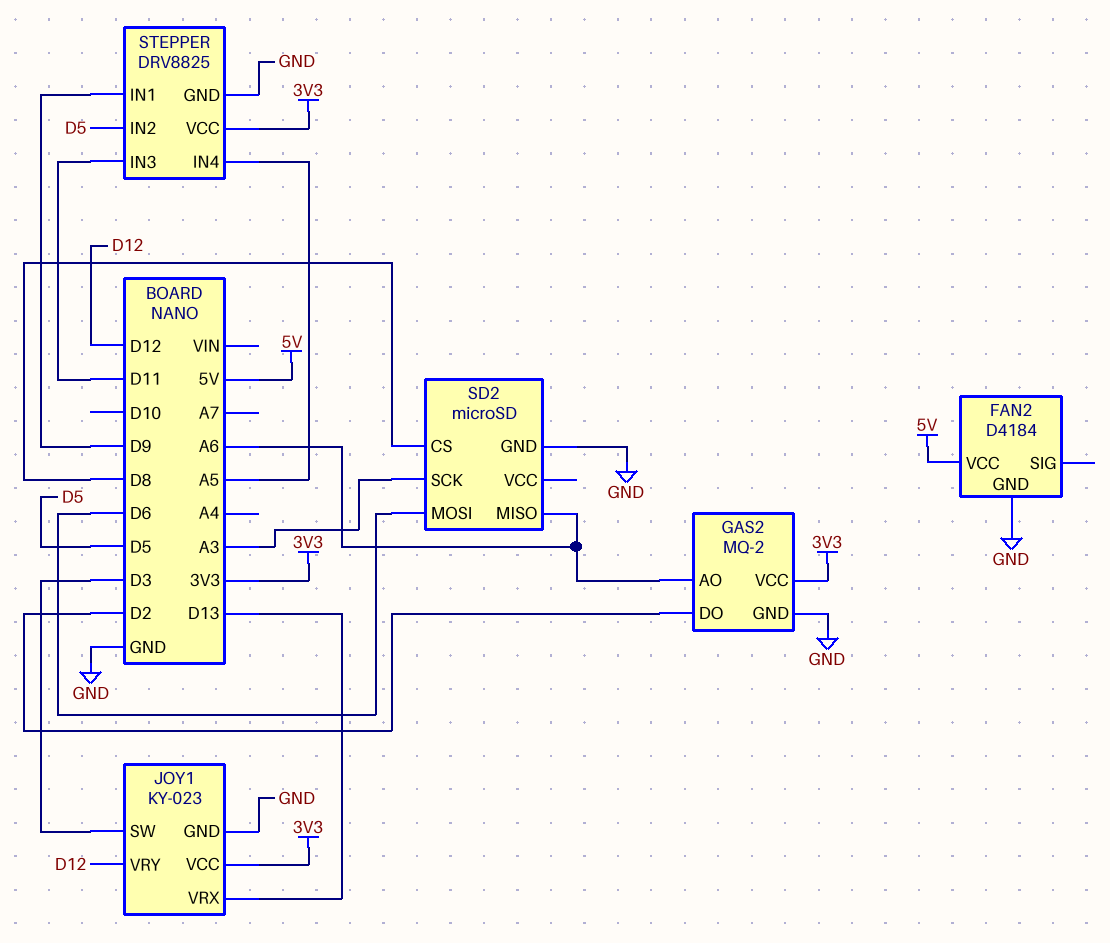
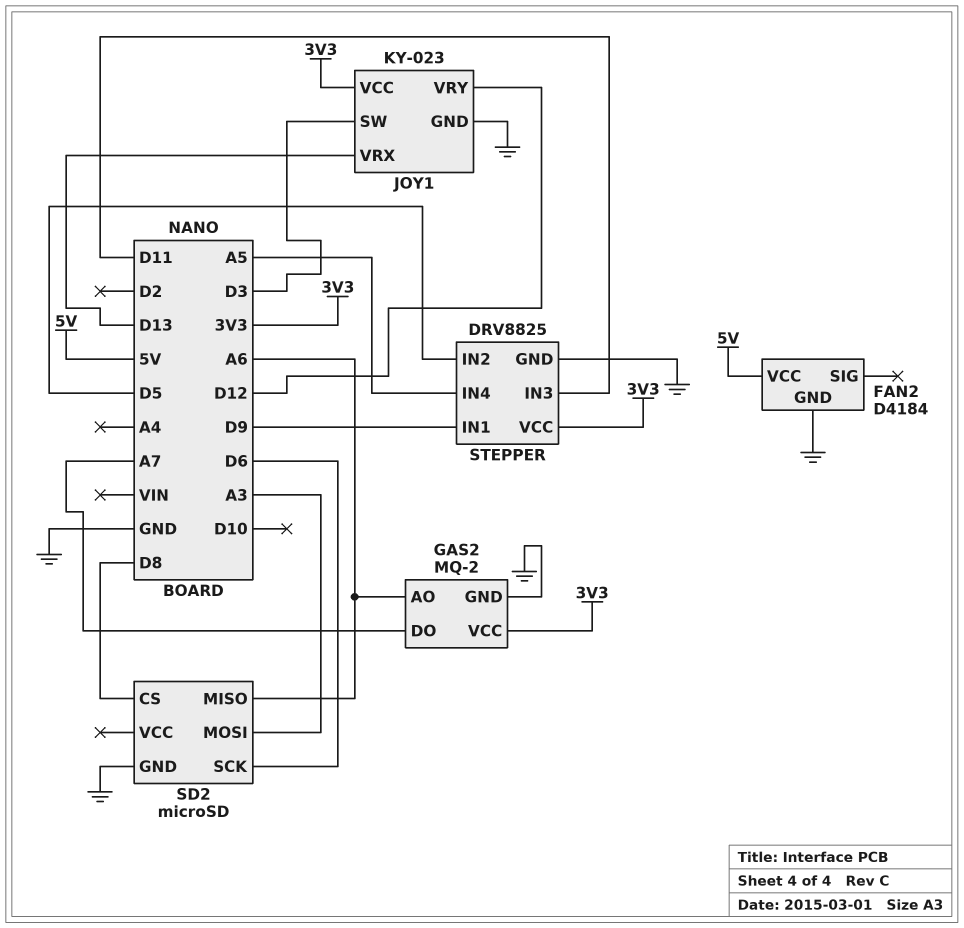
GAS2 pin DO: D2 -> A7
SD2 pin MOSI: D6 -> A3
SD2 pin SCK: A3 -> D6

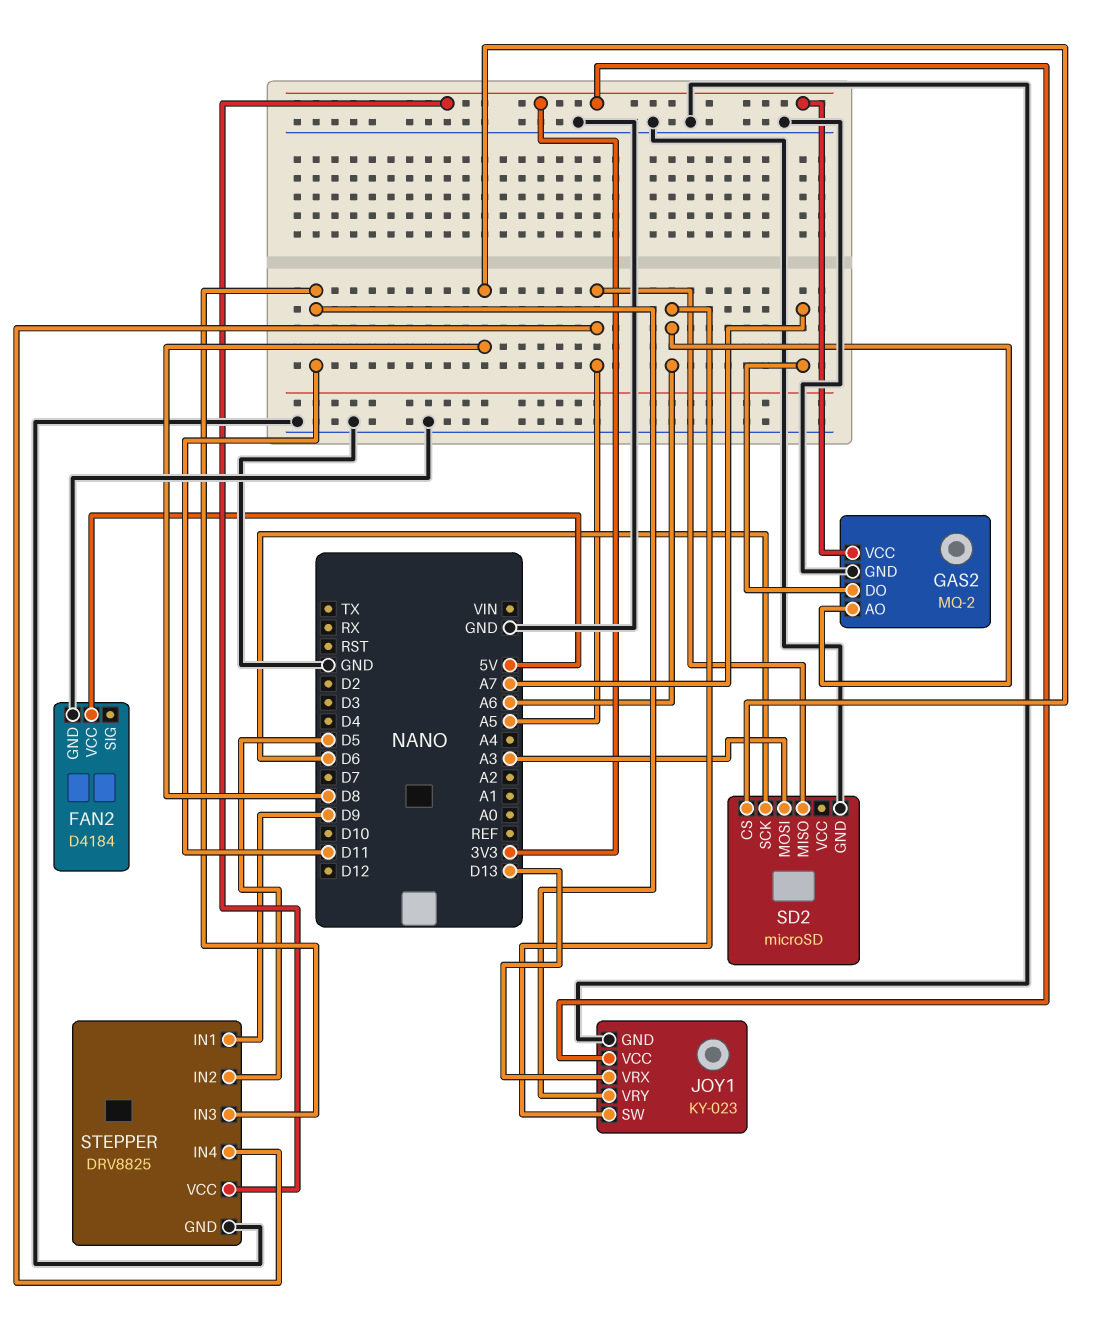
JOY1 pin SW: D3 -> A6
JOY1 pin VRY: D12 -> D11
SD2 pin MISO: A6 -> A5

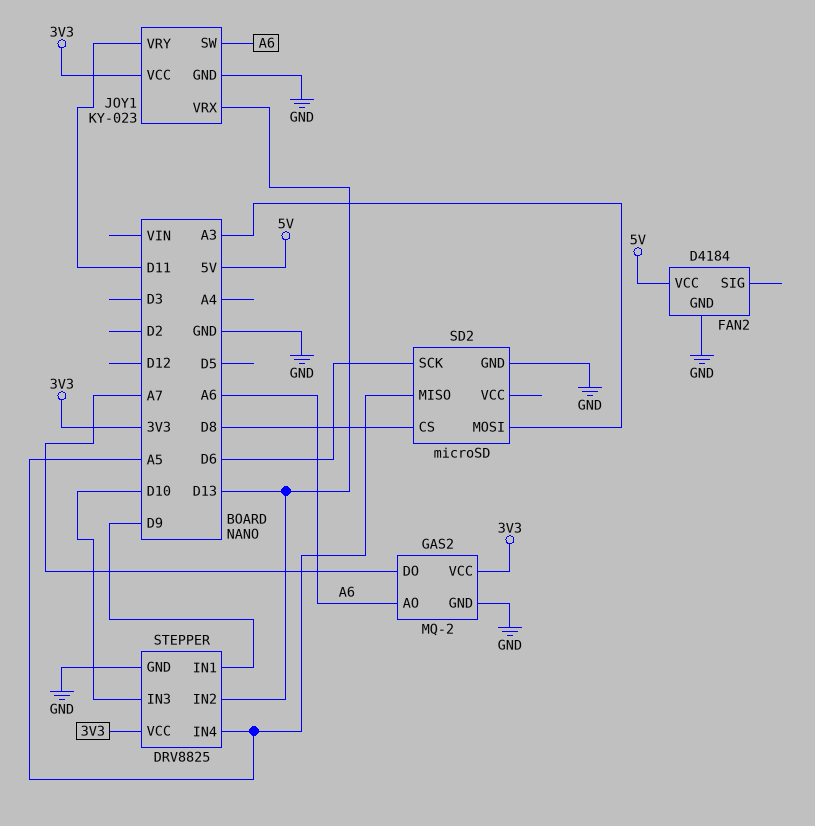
STEPPER pin IN2: D5 -> D13
STEPPER pin IN3: D11 -> D10

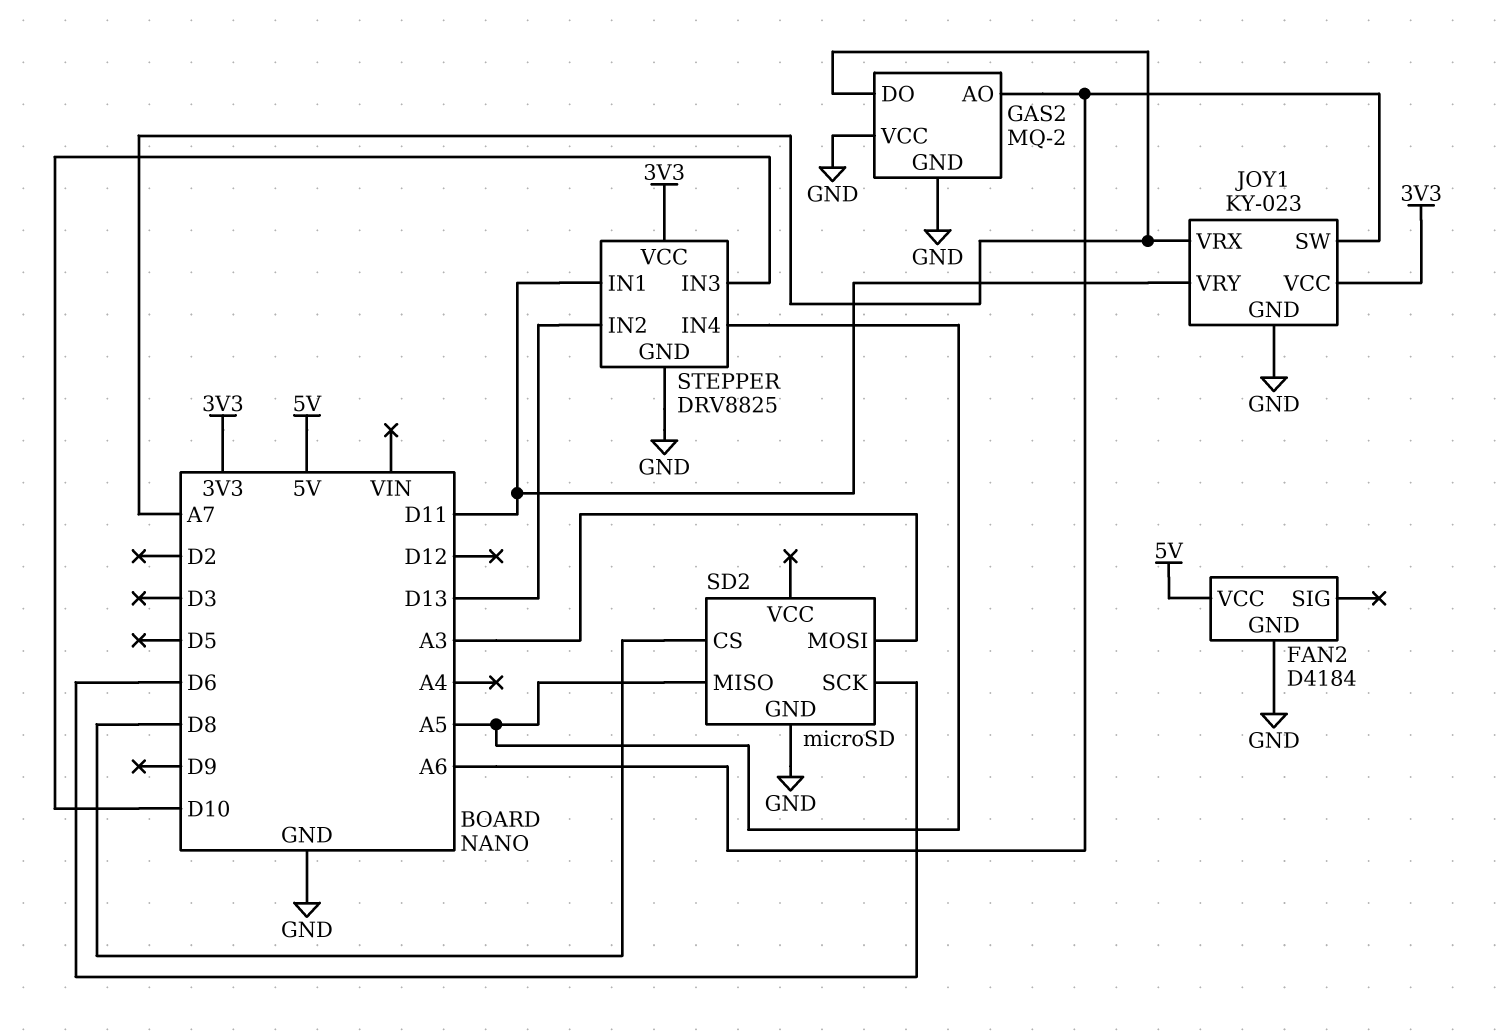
GAS2 pin VCC: 3V3 -> GND
JOY1 pin VRX: D13 -> A7
STEPPER pin IN1: D9 -> D11

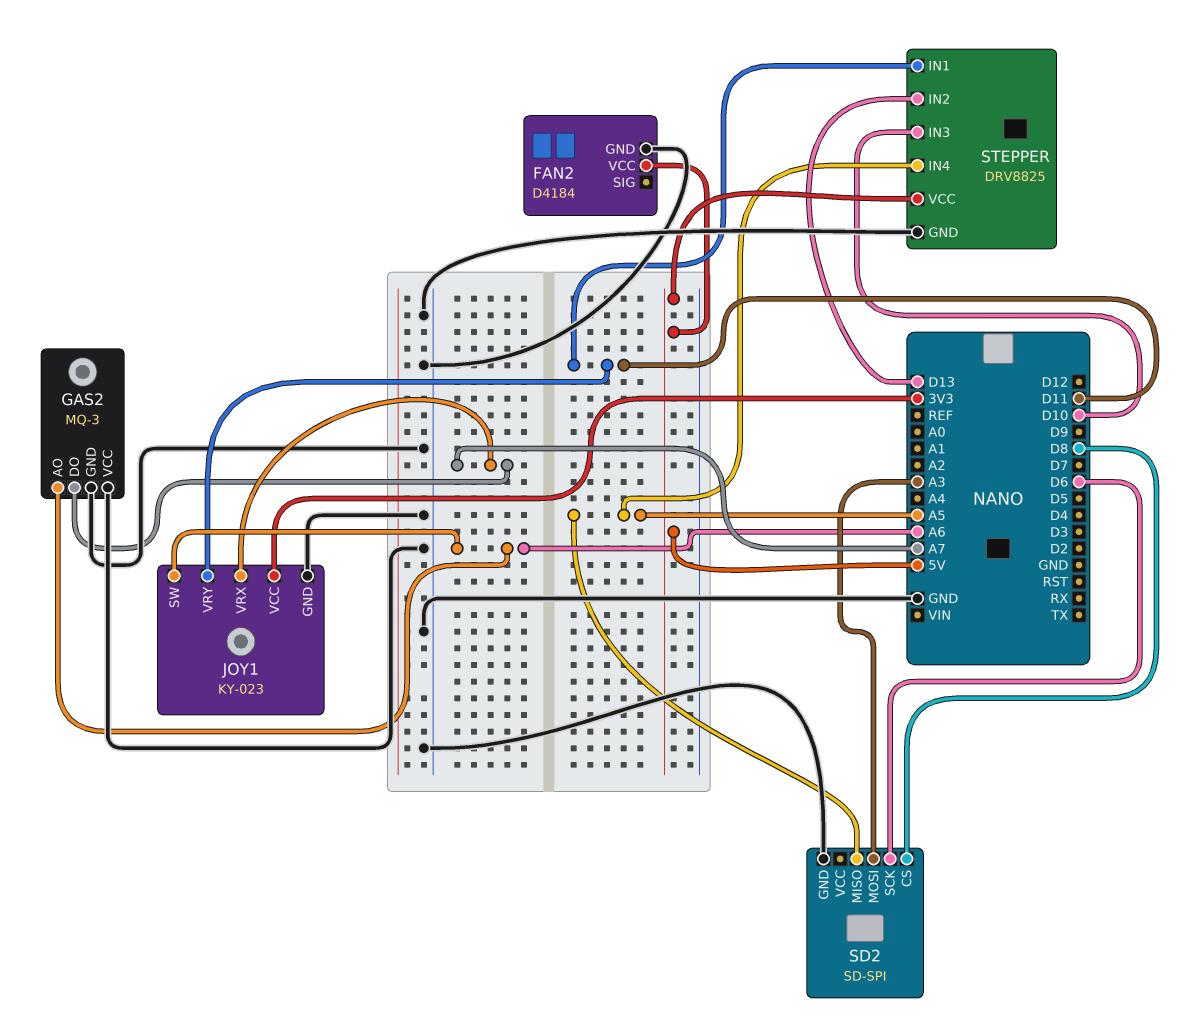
GAS2: MQ-2 -> MQ-3
SD2: microSD -> SD-SPI
STEPPER pin VCC: 3V3 -> 5V

